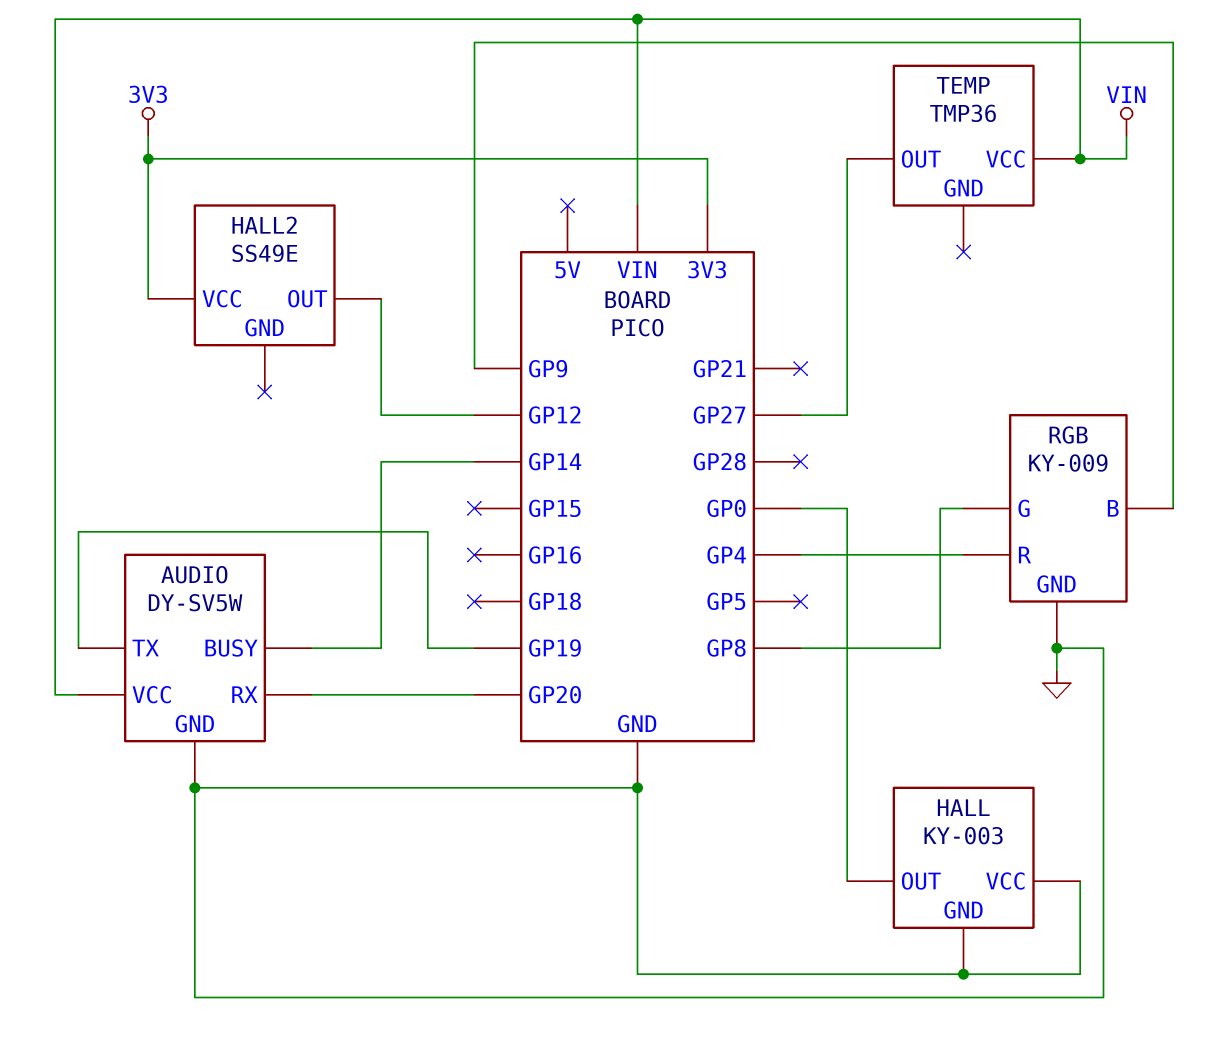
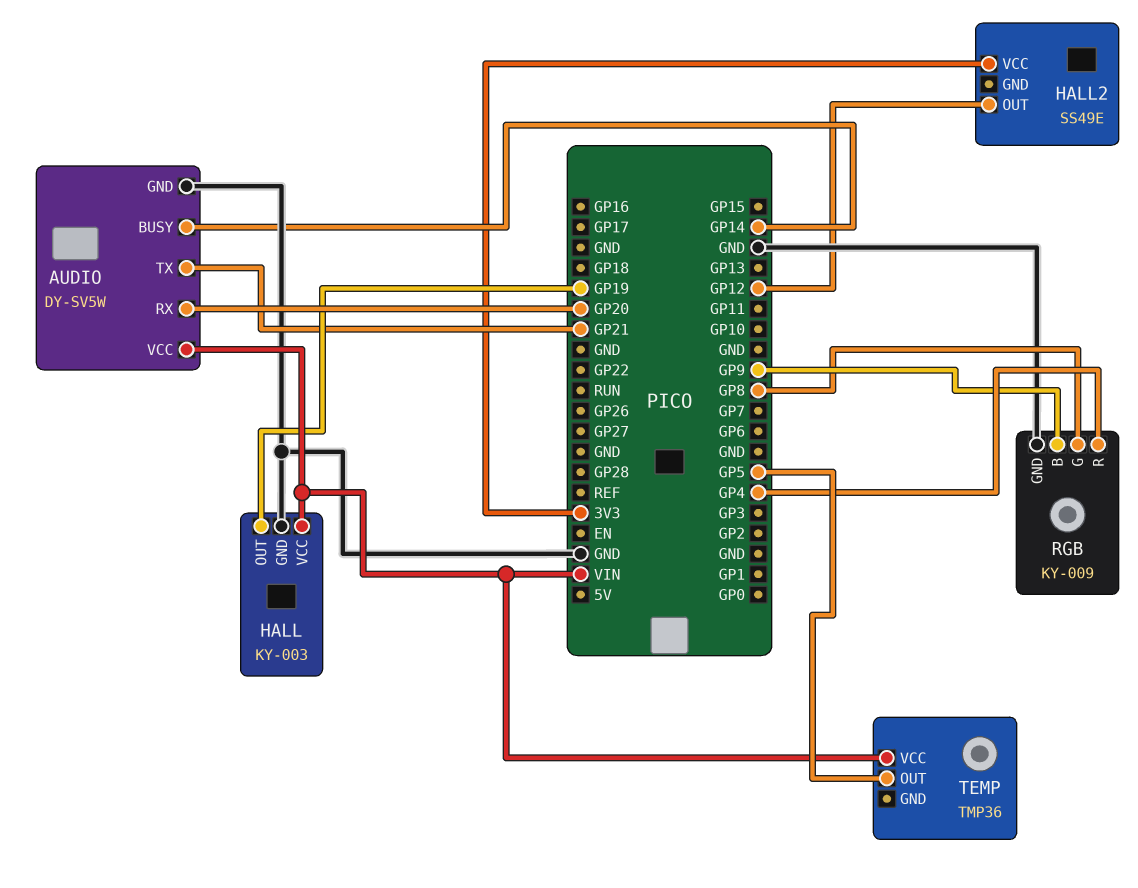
AUDIO pin TX: GP19 -> GP21
HALL pin OUT: GP0 -> GP19
HALL pin VCC: GND -> VIN
TEMP pin OUT: GP27 -> GP5

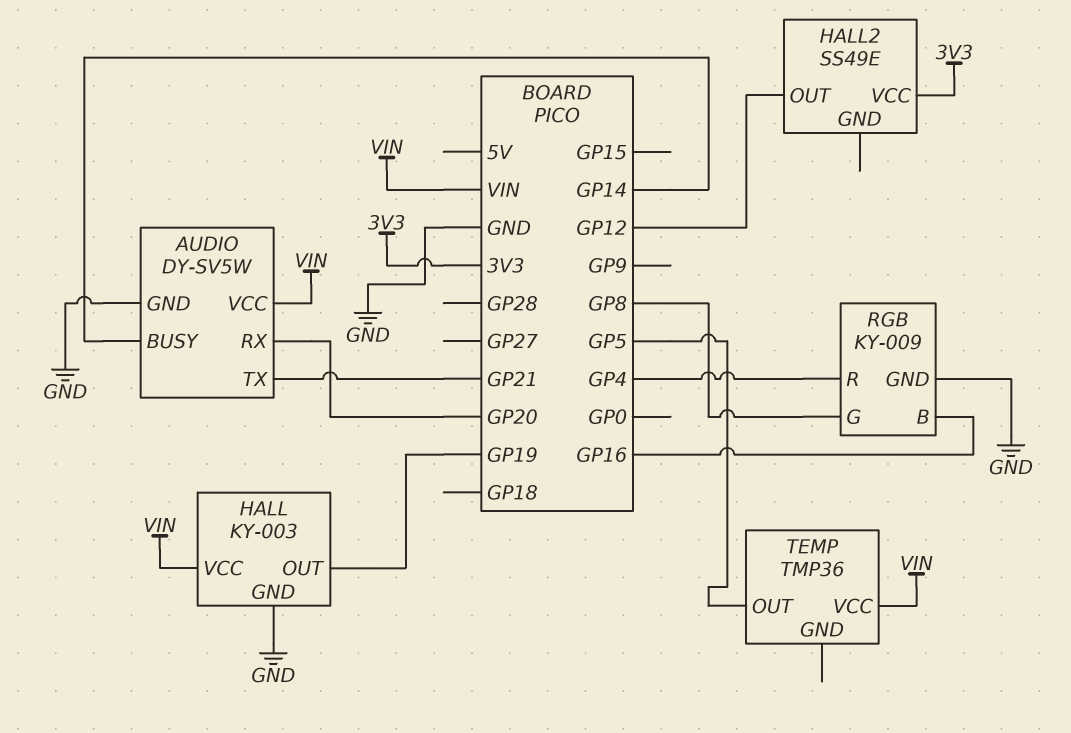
RGB pin B: GP9 -> GP16

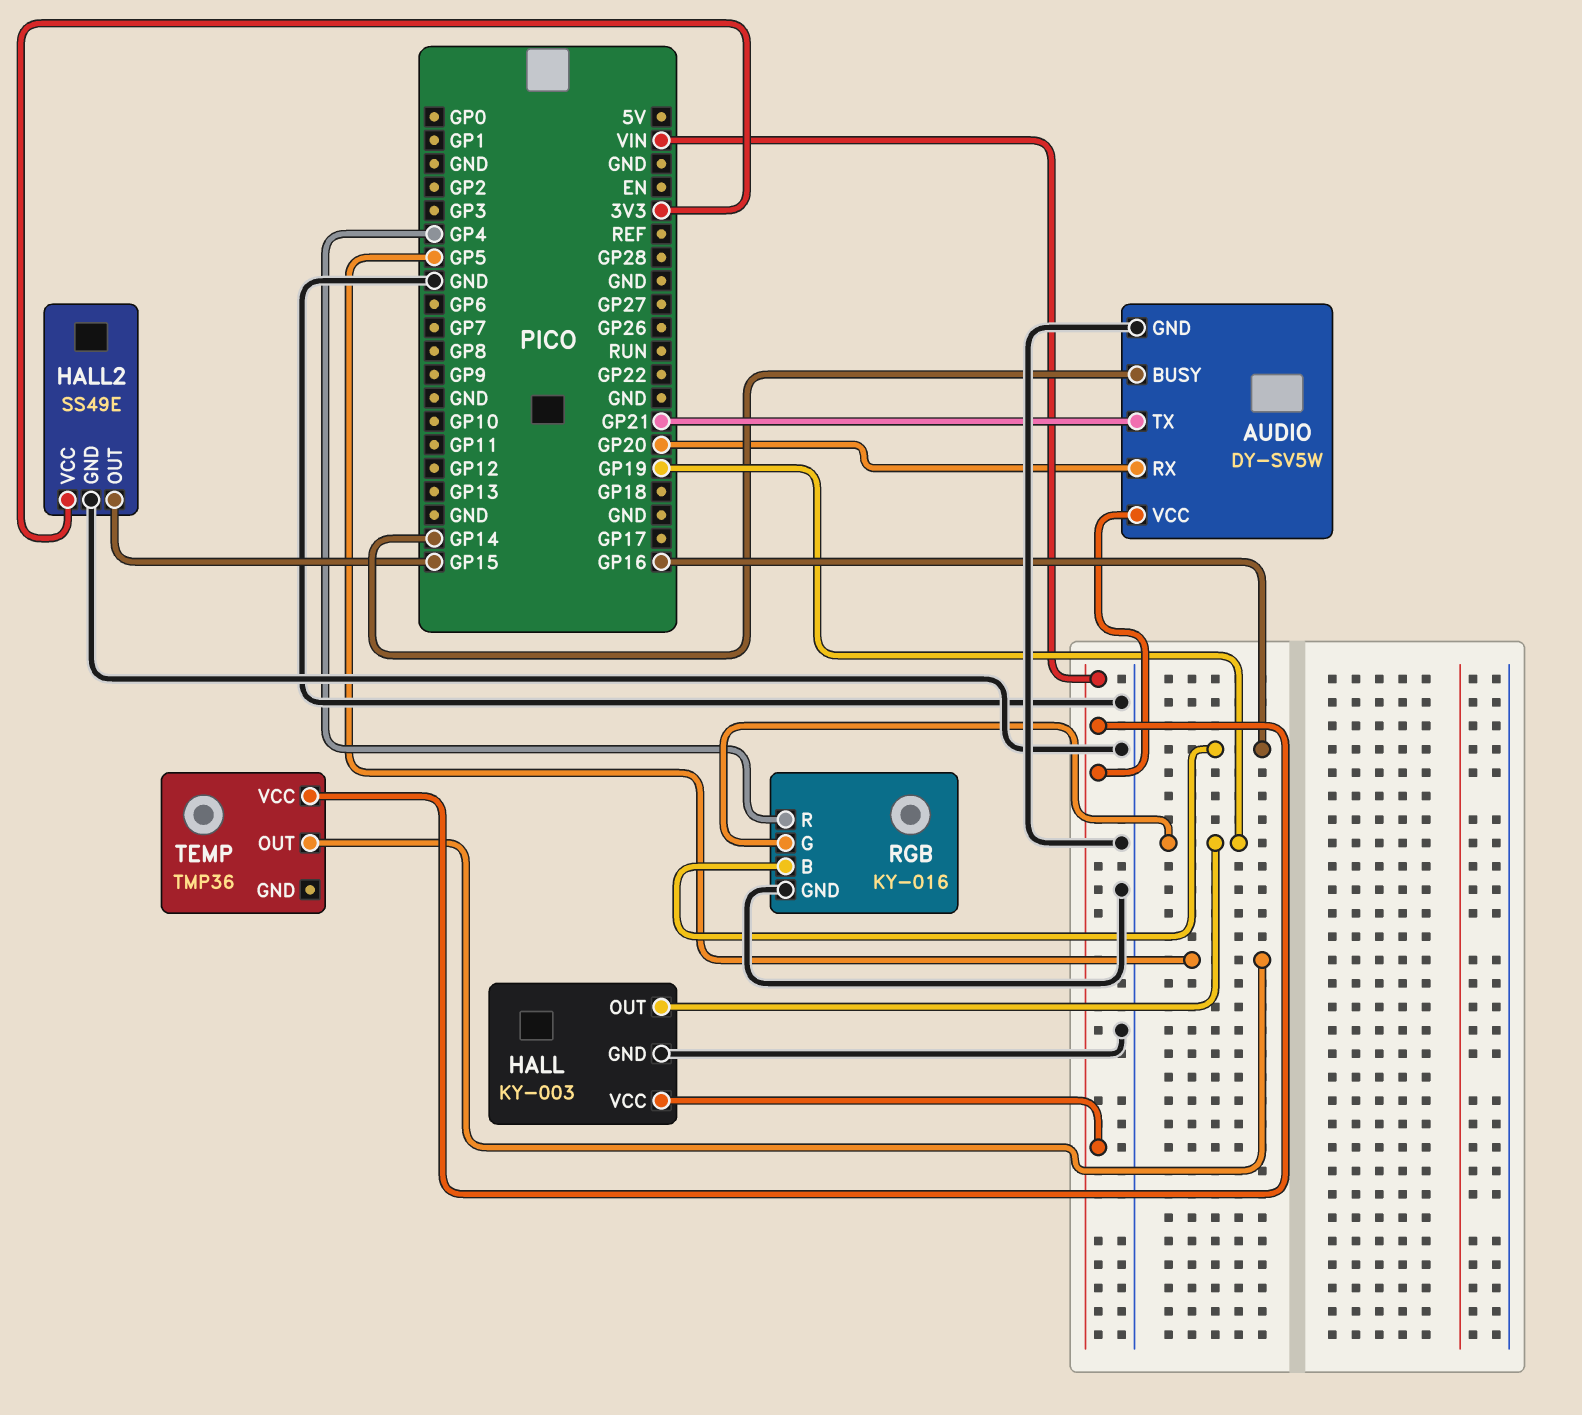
HALL2 pin GND: none -> GND
HALL2 pin OUT: GP12 -> GP15
RGB: KY-009 -> KY-016
RGB pin G: GP8 -> GP19

